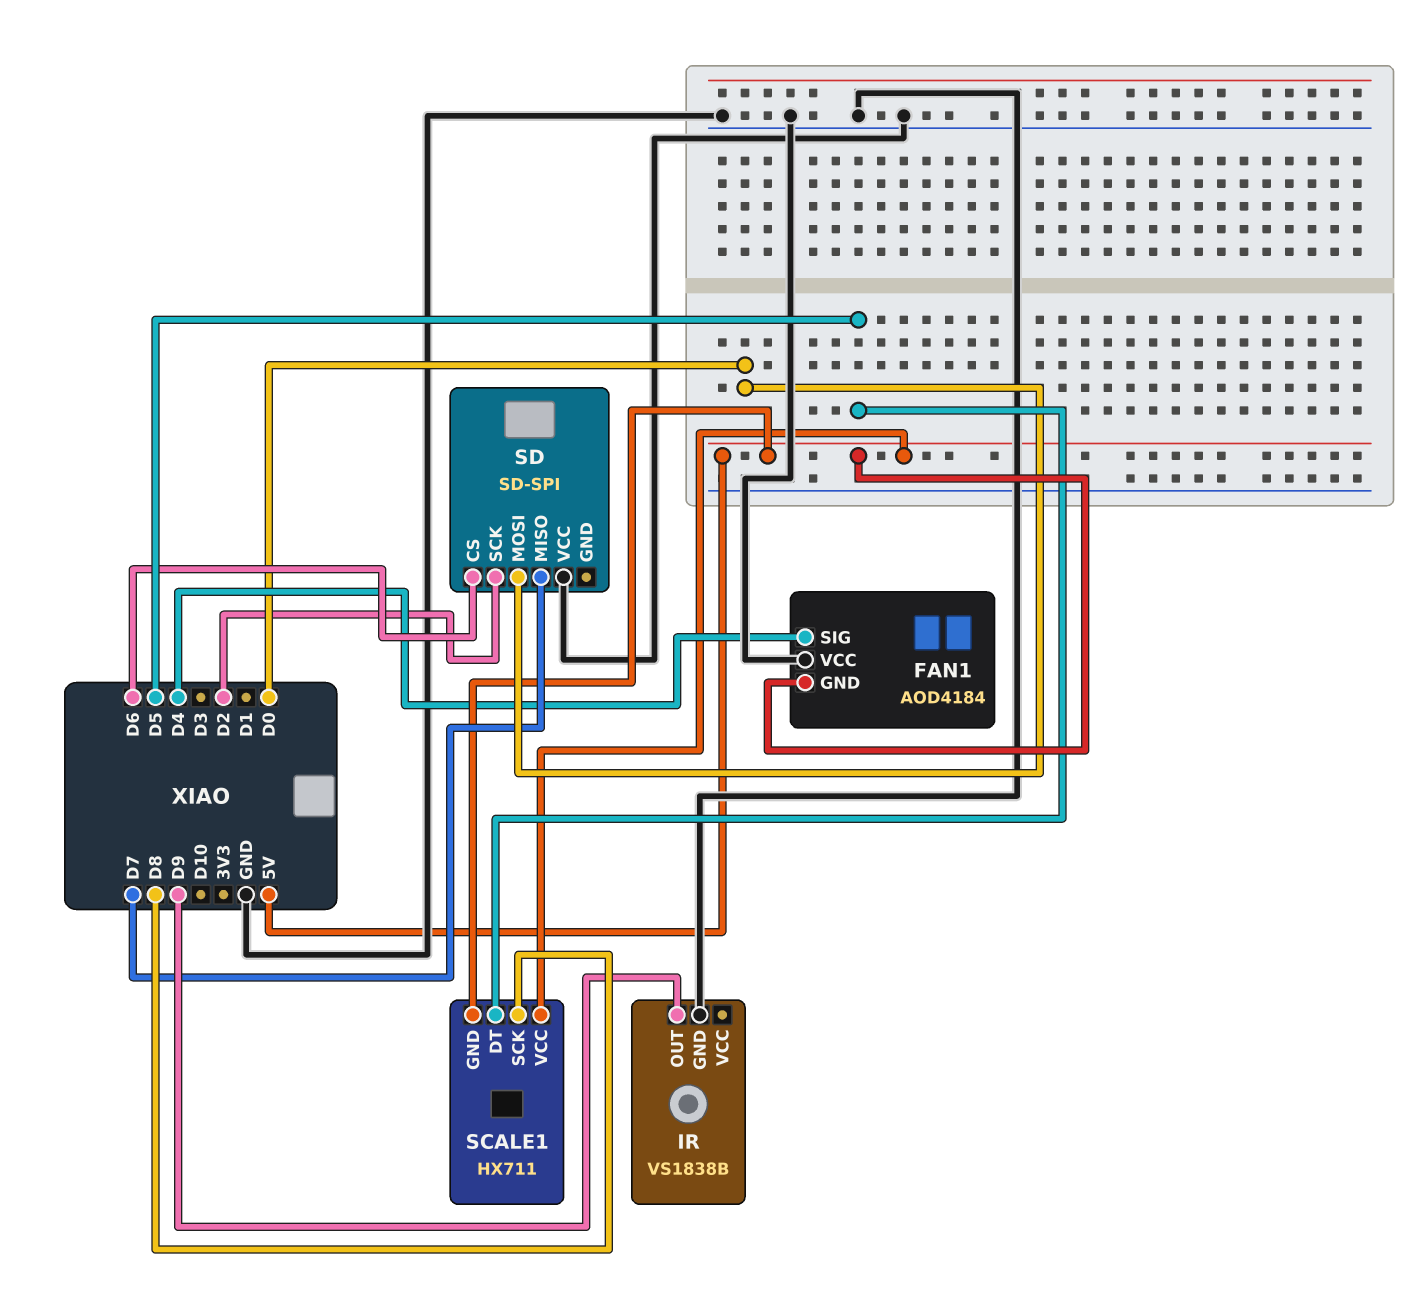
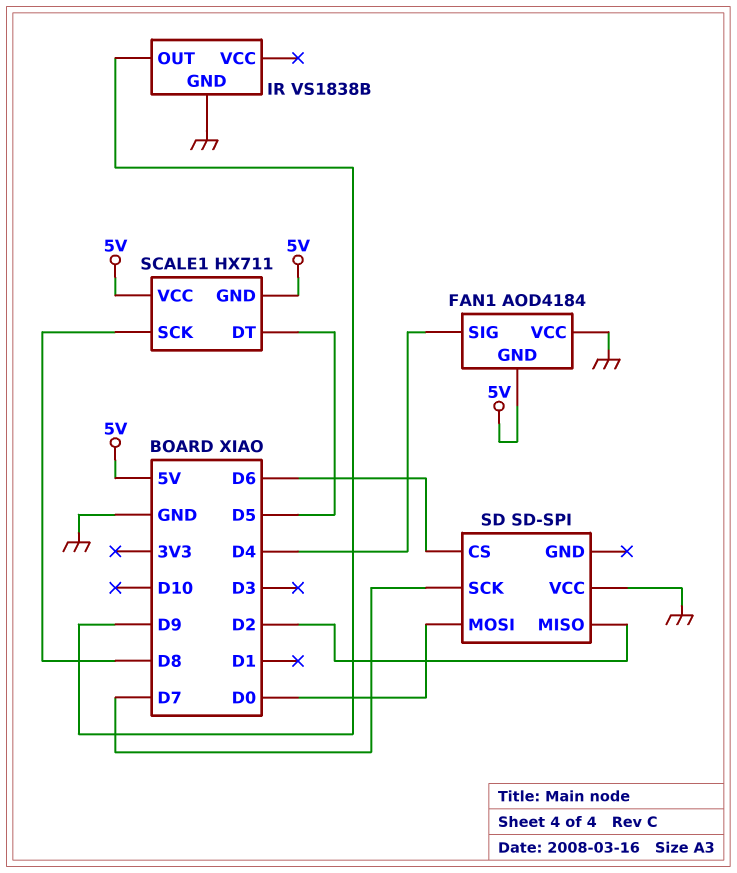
SD pin MISO: D7 -> D2
SD pin SCK: D2 -> D7

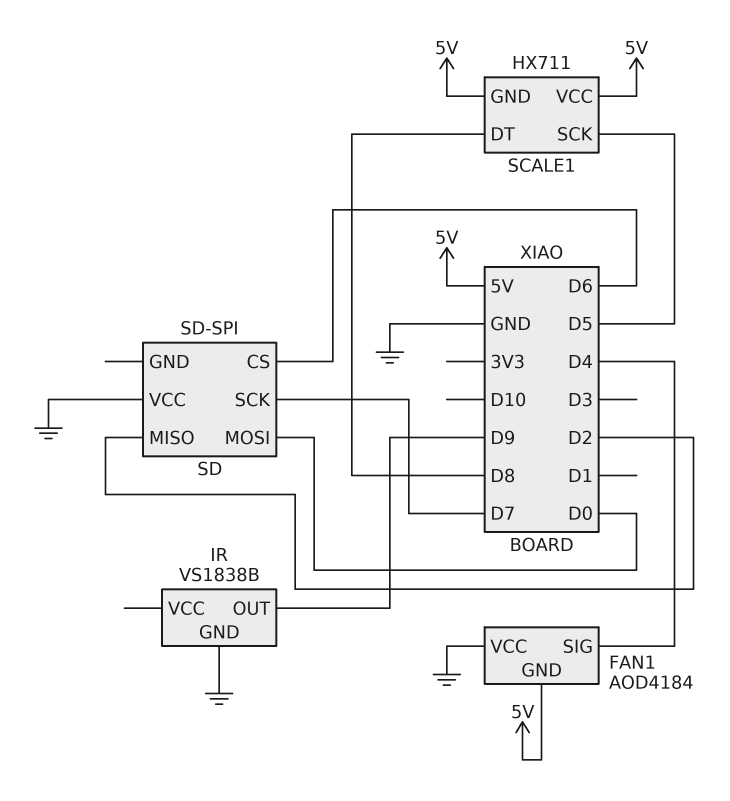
SCALE1 pin DT: D5 -> D8
SCALE1 pin SCK: D8 -> D5

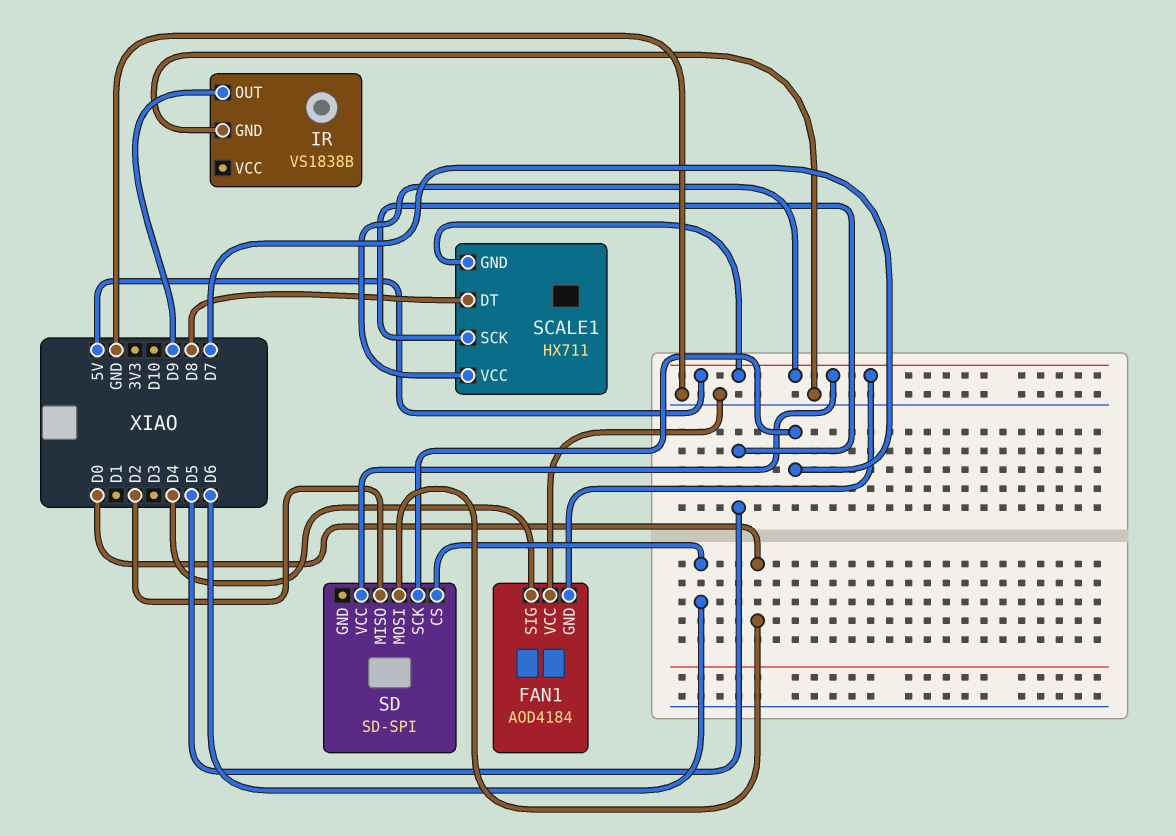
SD pin VCC: GND -> 5V

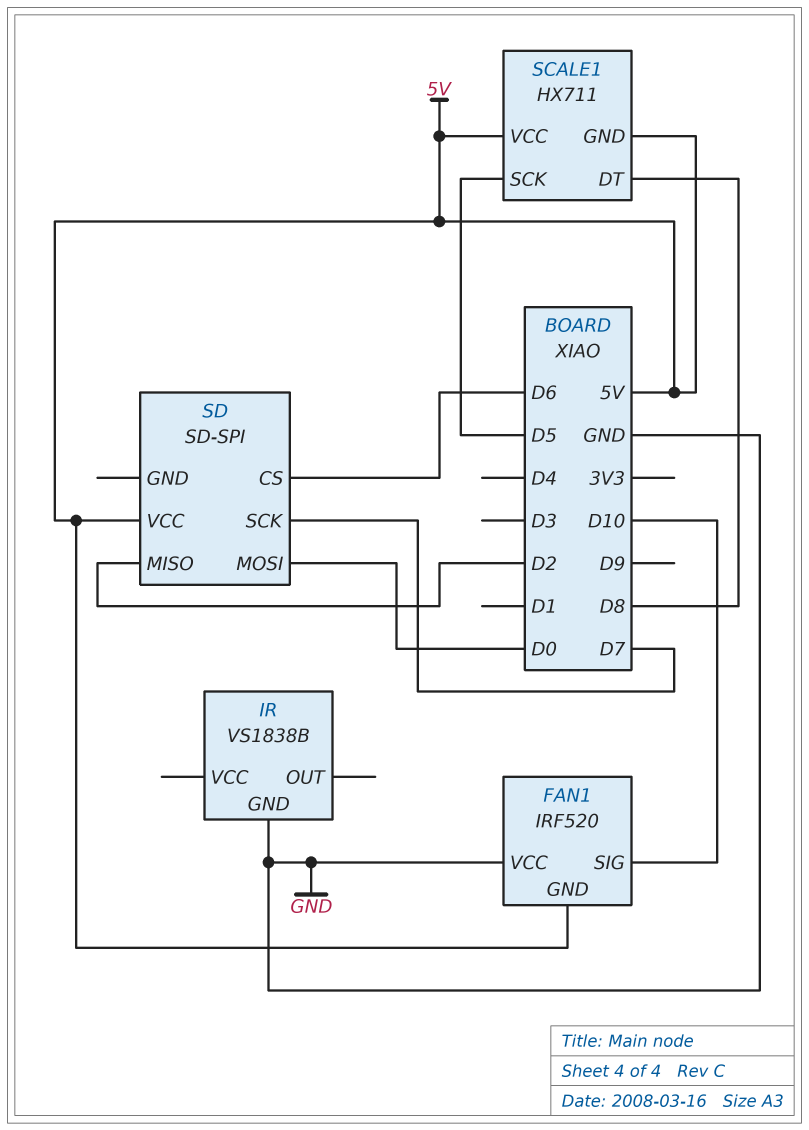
FAN1: AOD4184 -> IRF520
FAN1 pin SIG: D4 -> D10
IR pin OUT: D9 -> none

